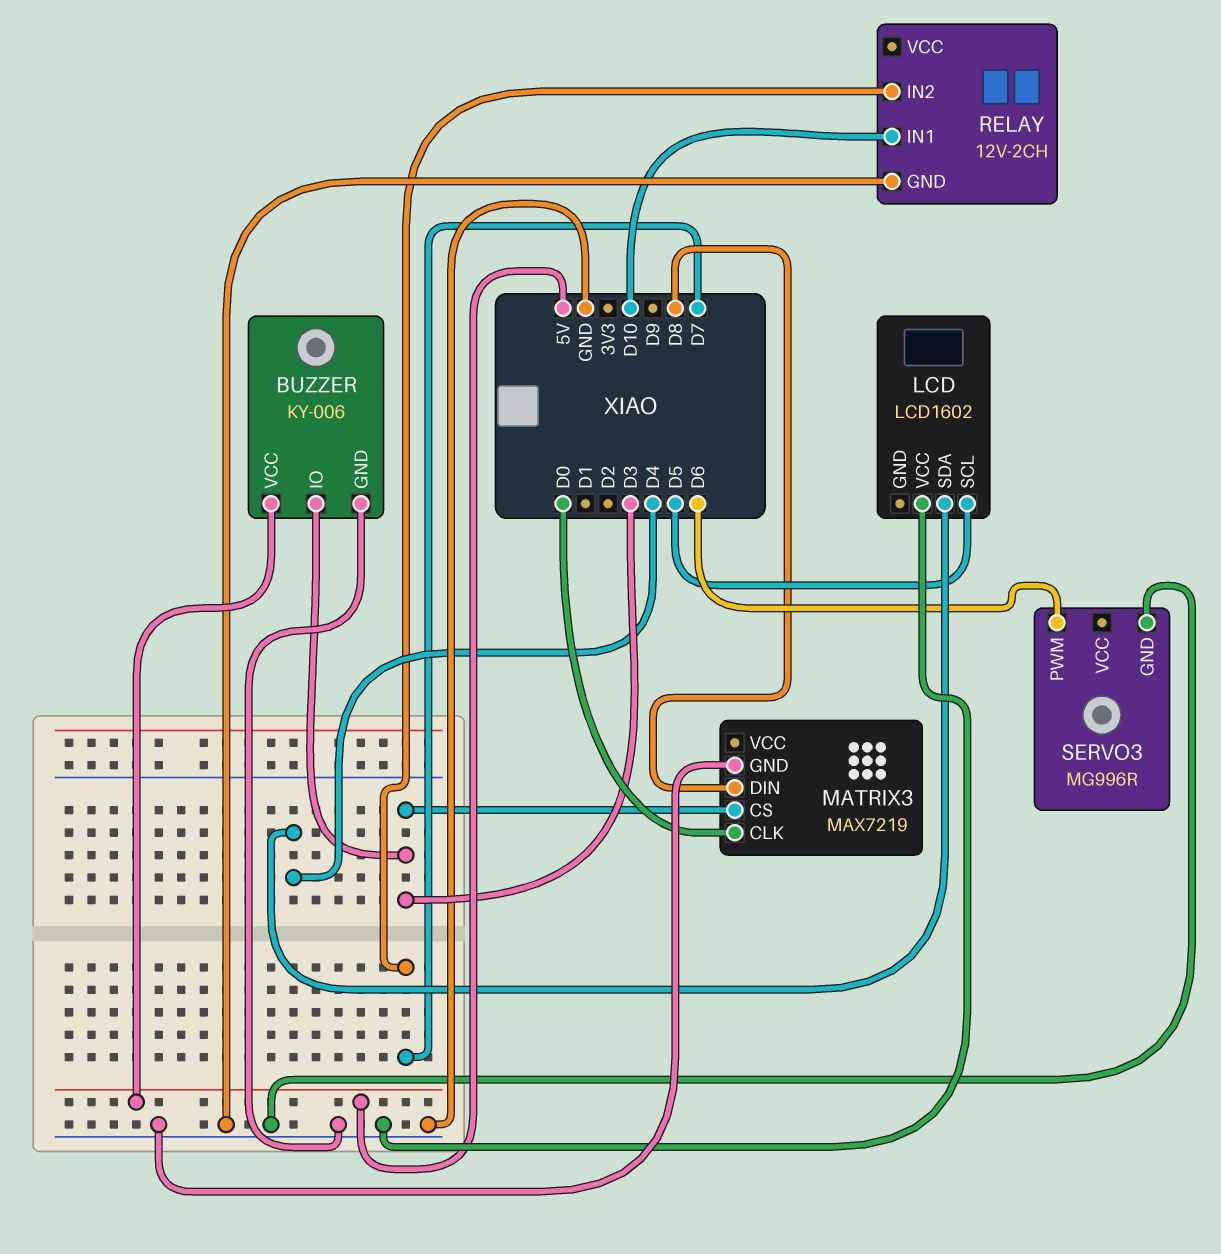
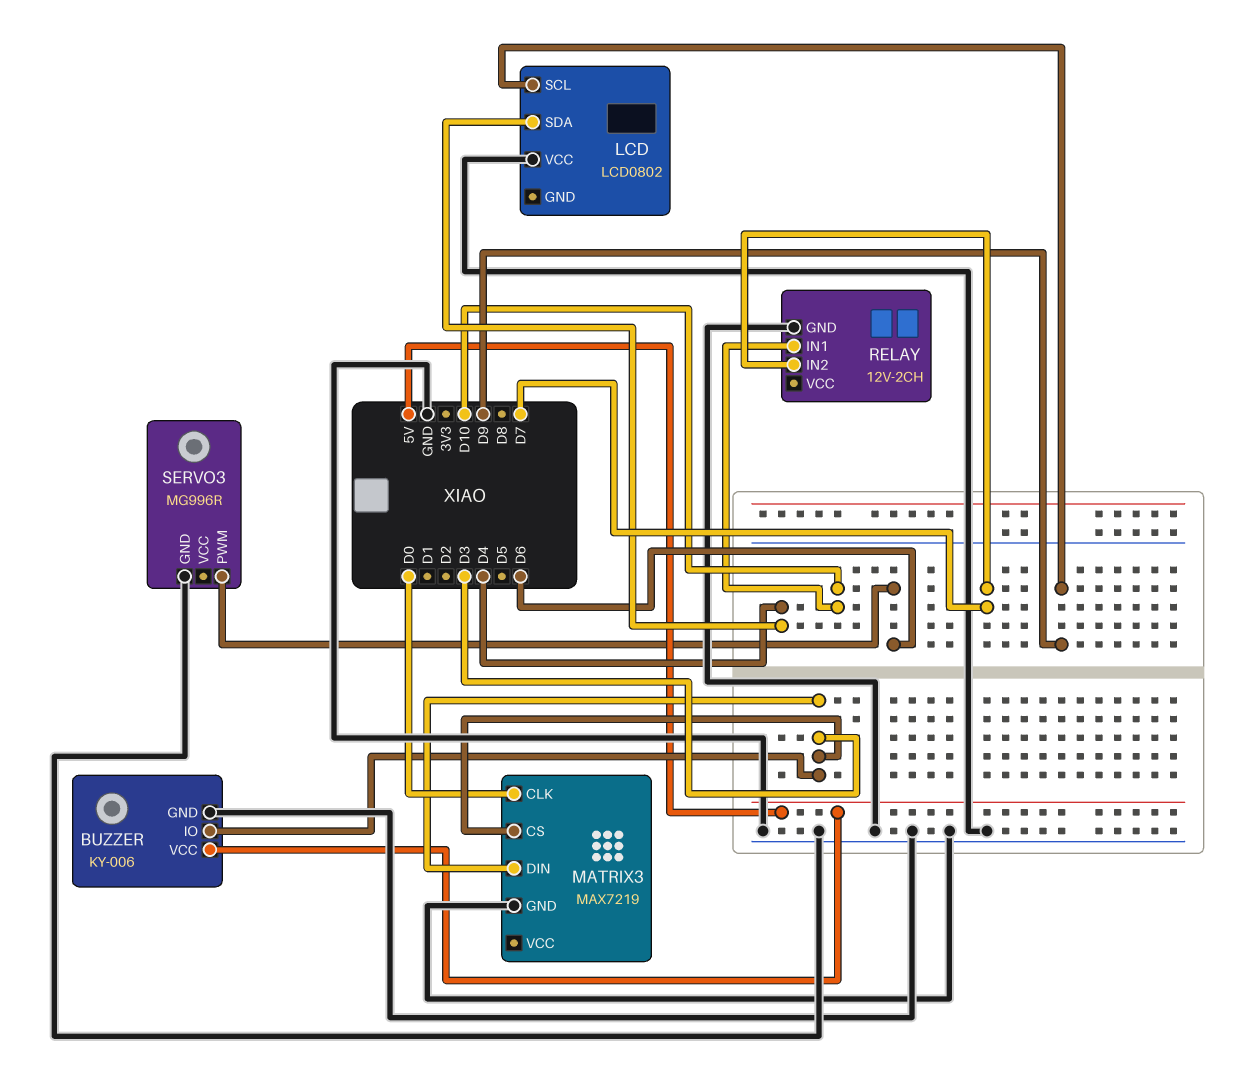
LCD: LCD1602 -> LCD0802
LCD pin SCL: D5 -> D9
MATRIX3 pin DIN: D8 -> D3

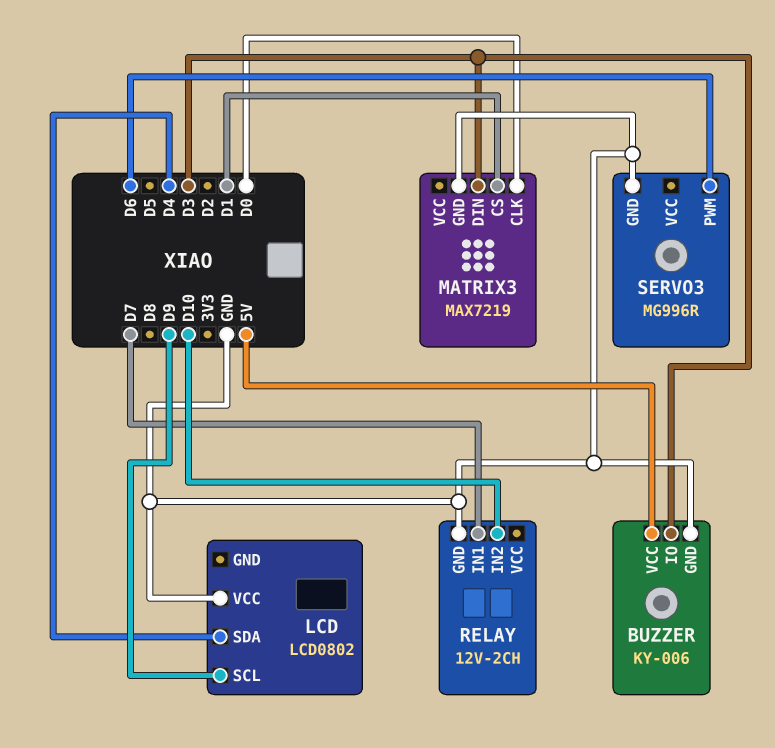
MATRIX3 pin CS: D3 -> D1
RELAY pin IN1: D10 -> D7
RELAY pin IN2: D7 -> D10

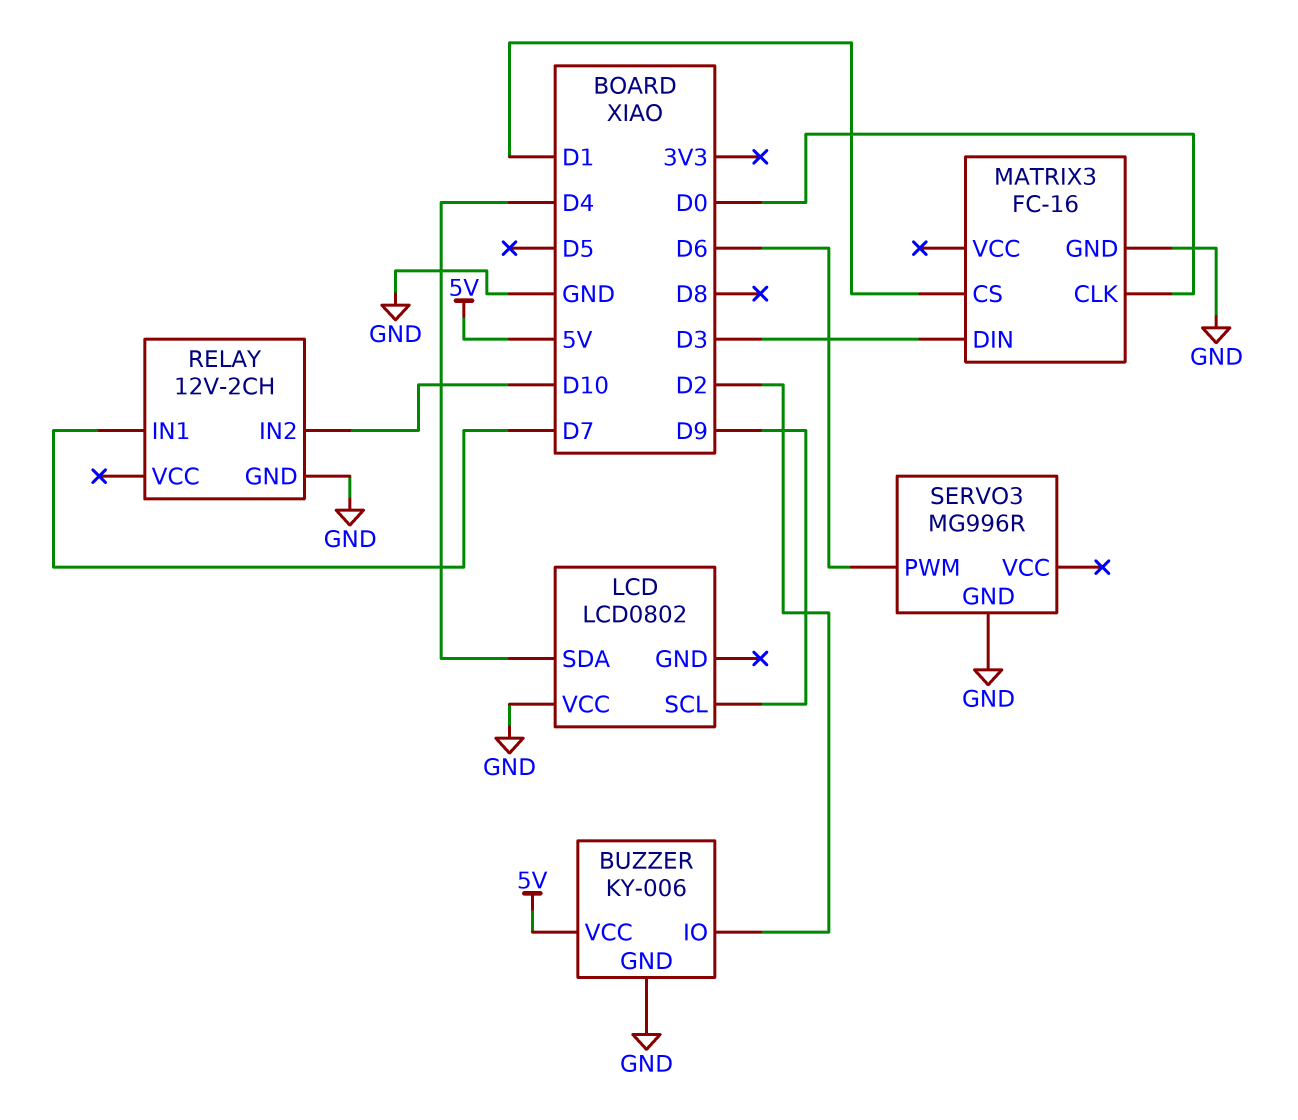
BUZZER pin IO: D3 -> D2
MATRIX3: MAX7219 -> FC-16

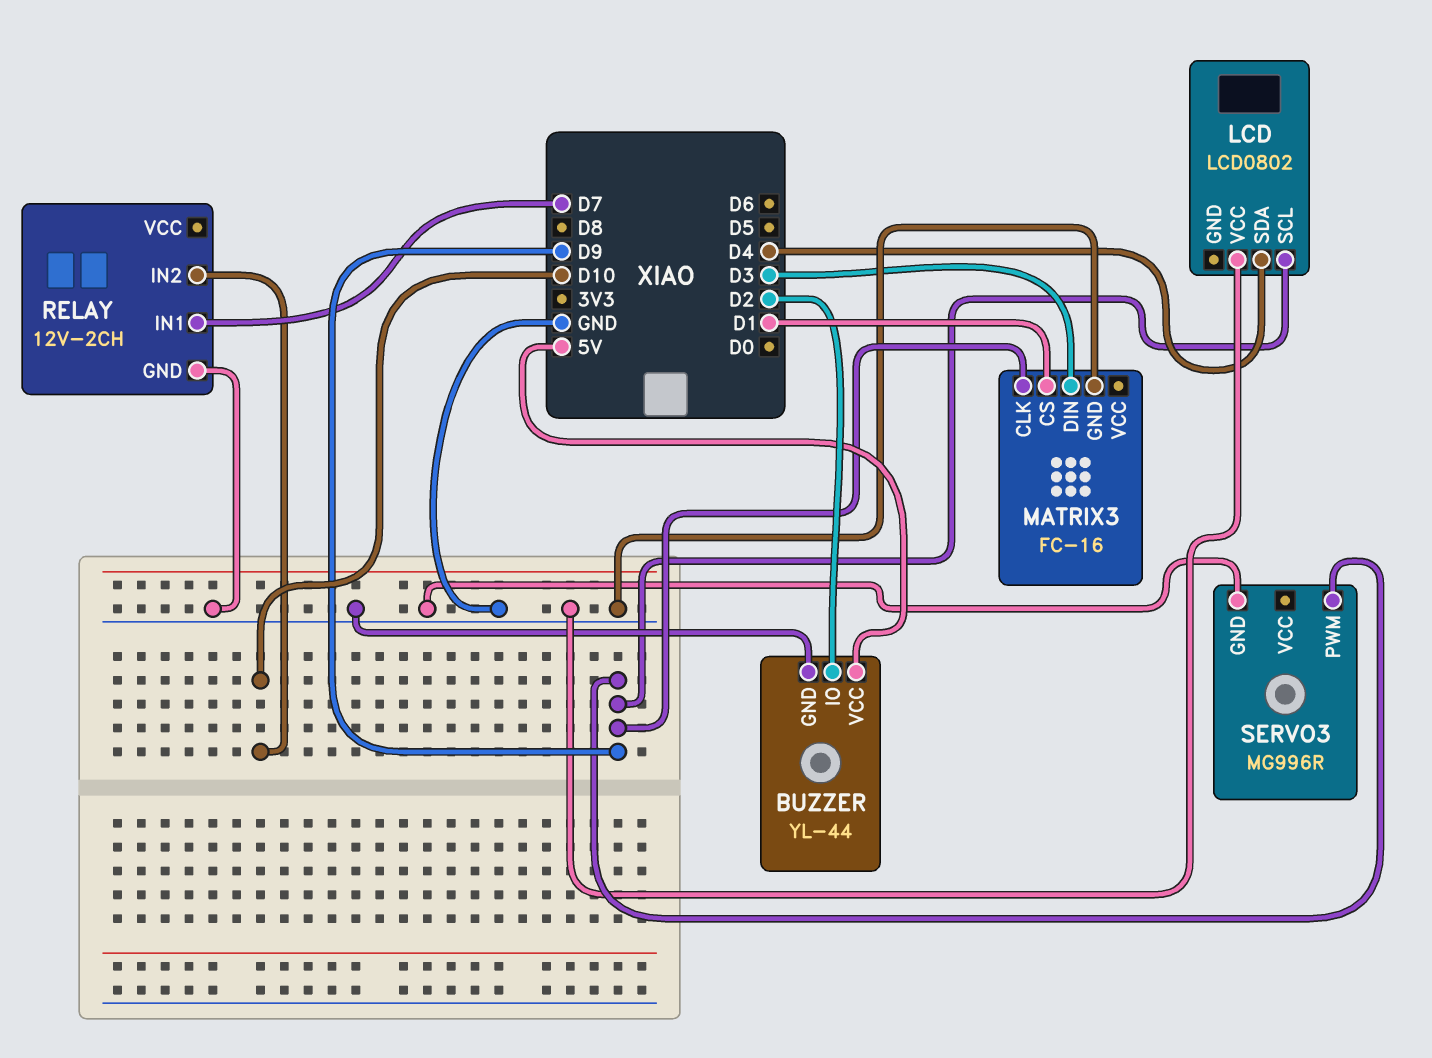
BUZZER: KY-006 -> YL-44
MATRIX3 pin CLK: D0 -> D9
SERVO3 pin PWM: D6 -> D9

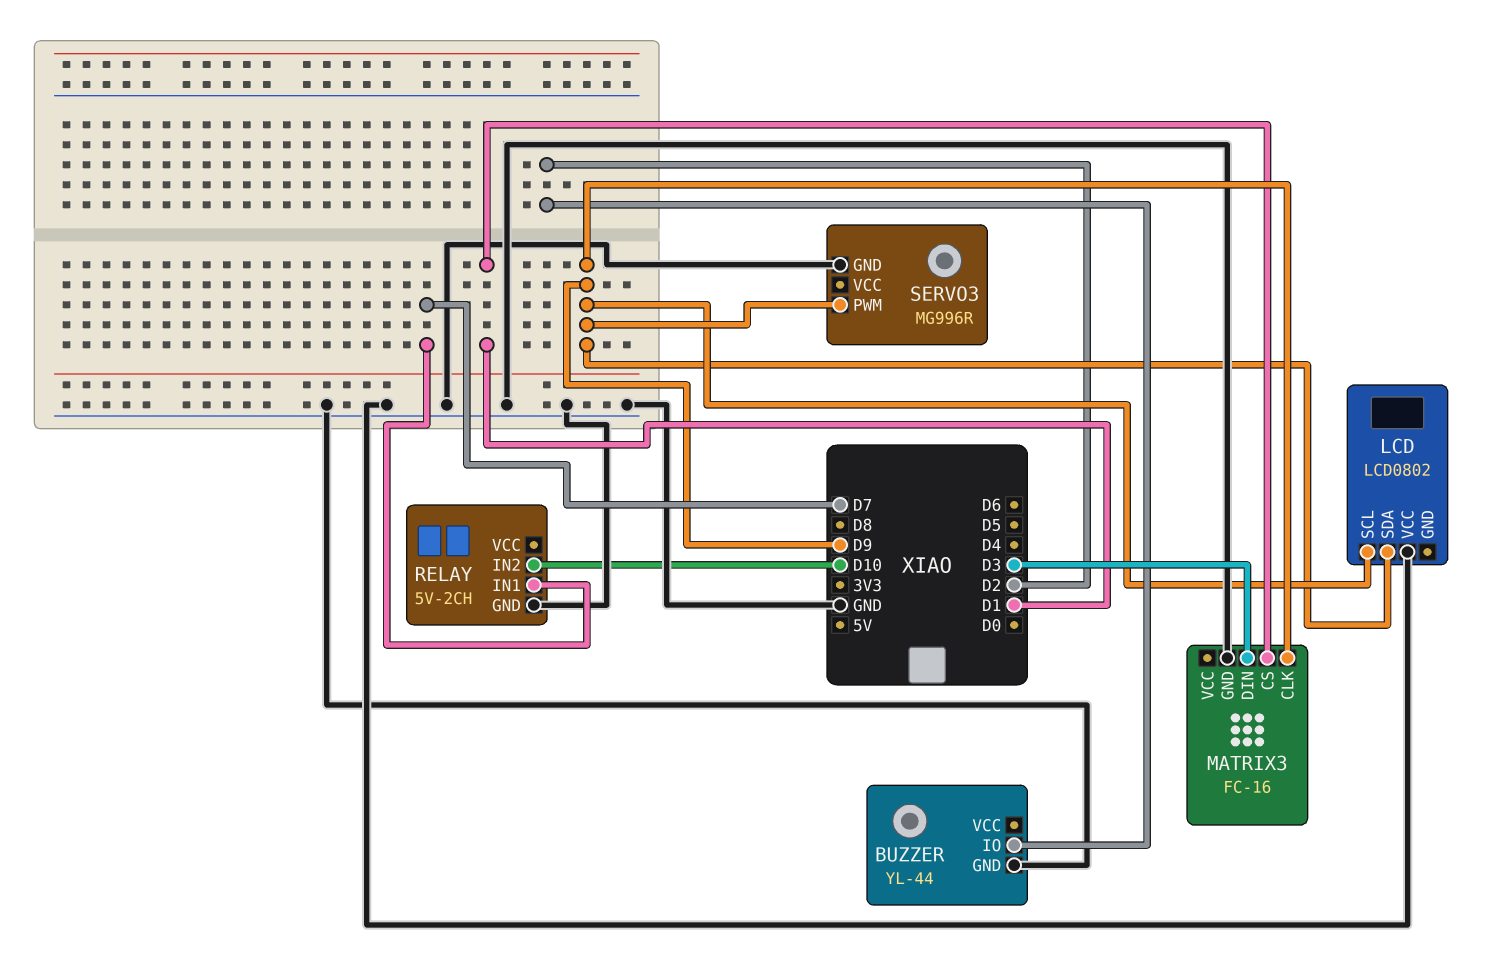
BUZZER pin VCC: 5V -> none
LCD pin SDA: D4 -> D9
RELAY: 12V-2CH -> 5V-2CH

